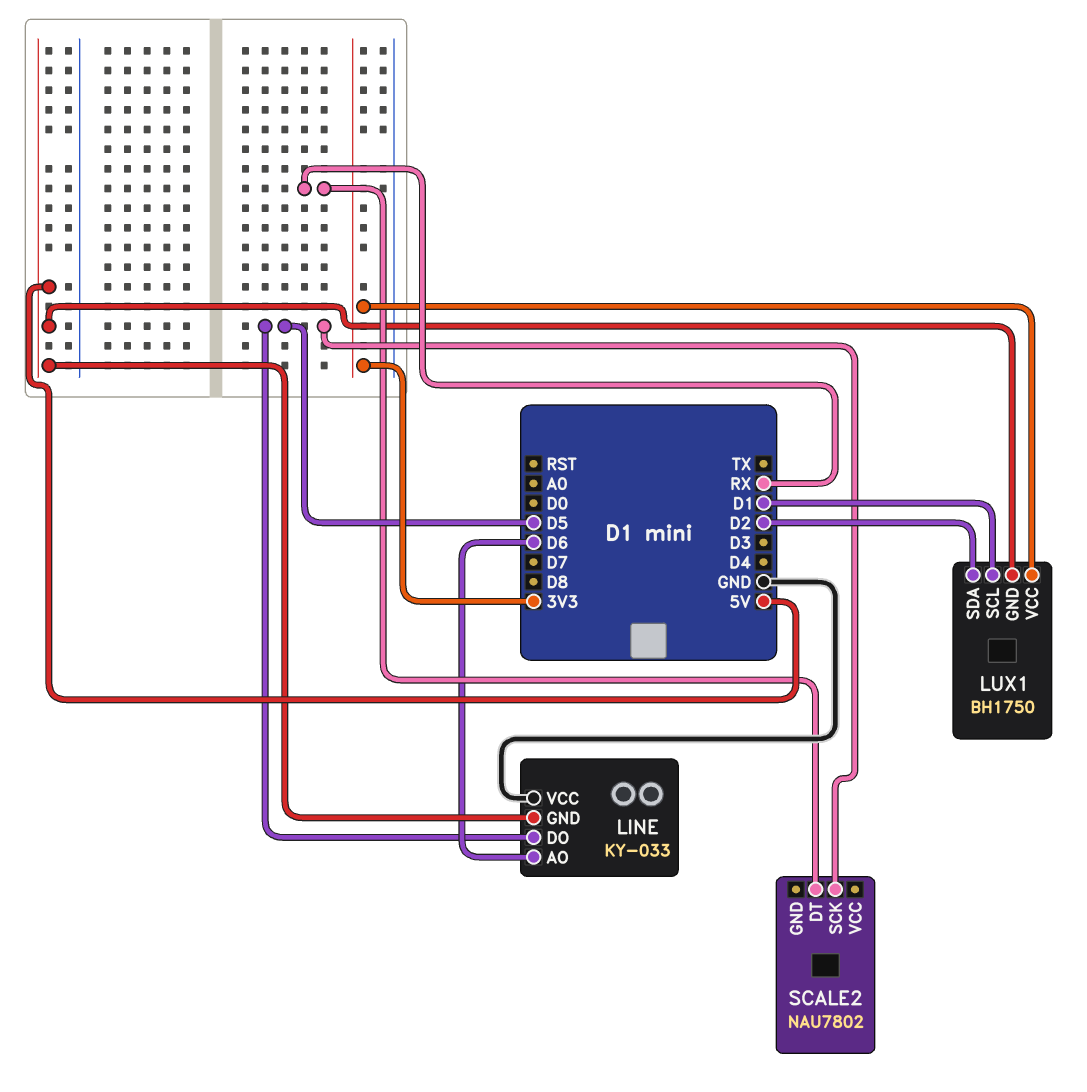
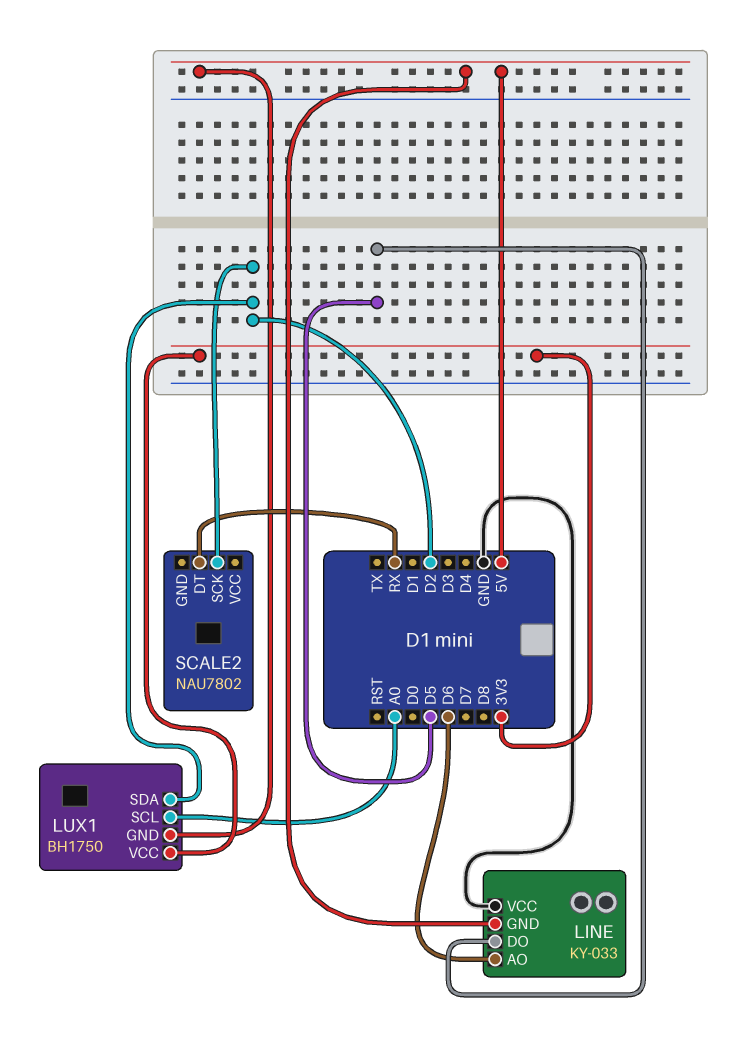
LUX1 pin SCL: D1 -> A0
SCALE2 pin SCK: D5 -> D2

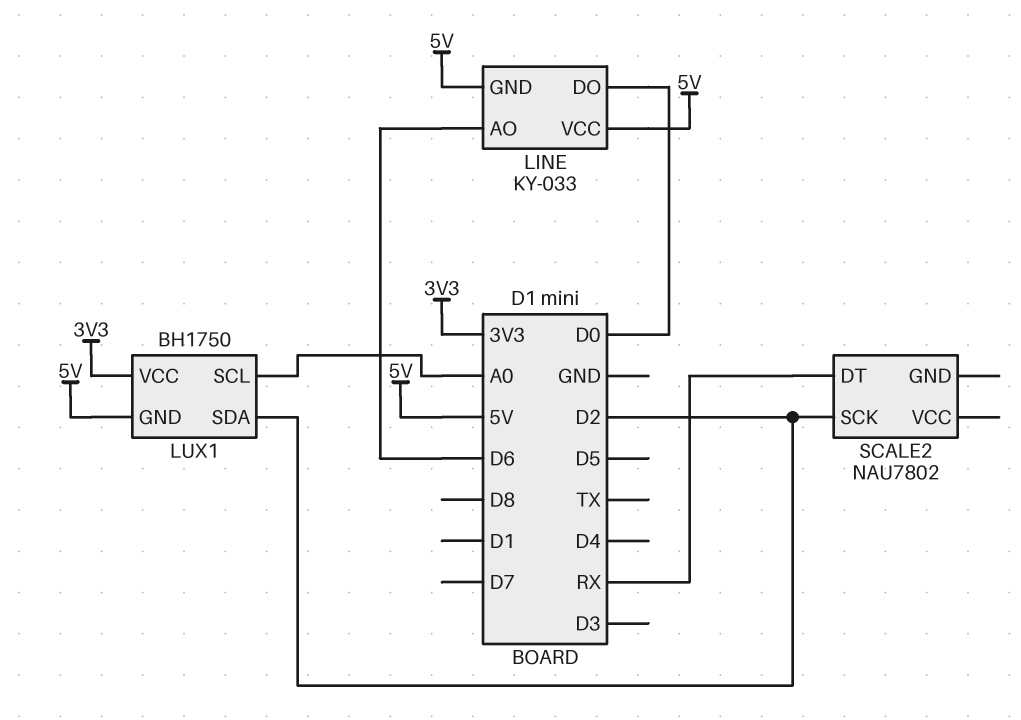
LINE pin DO: D5 -> D0
LINE pin VCC: GND -> 5V

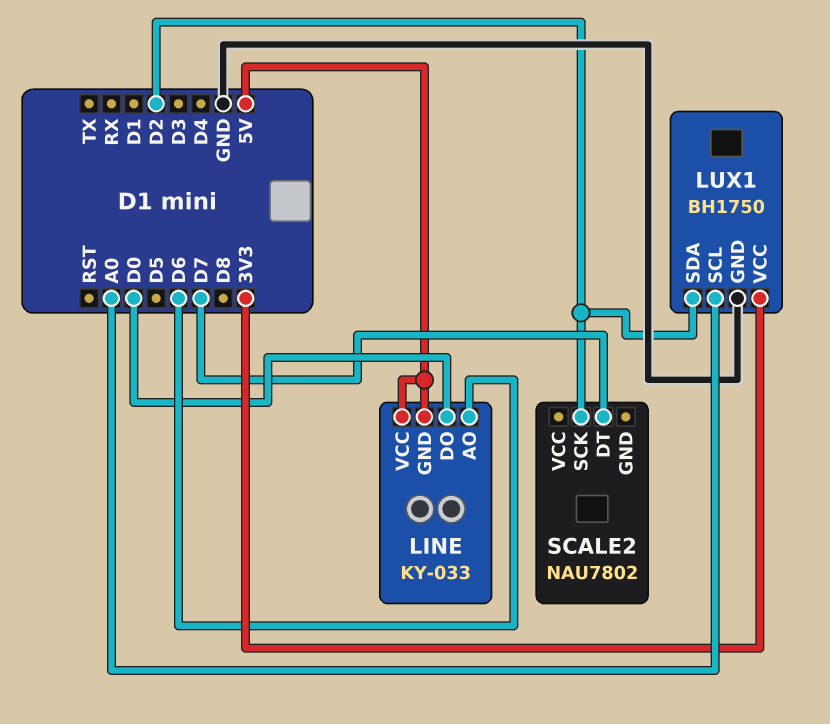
LUX1 pin GND: 5V -> GND
SCALE2 pin DT: RX -> D7

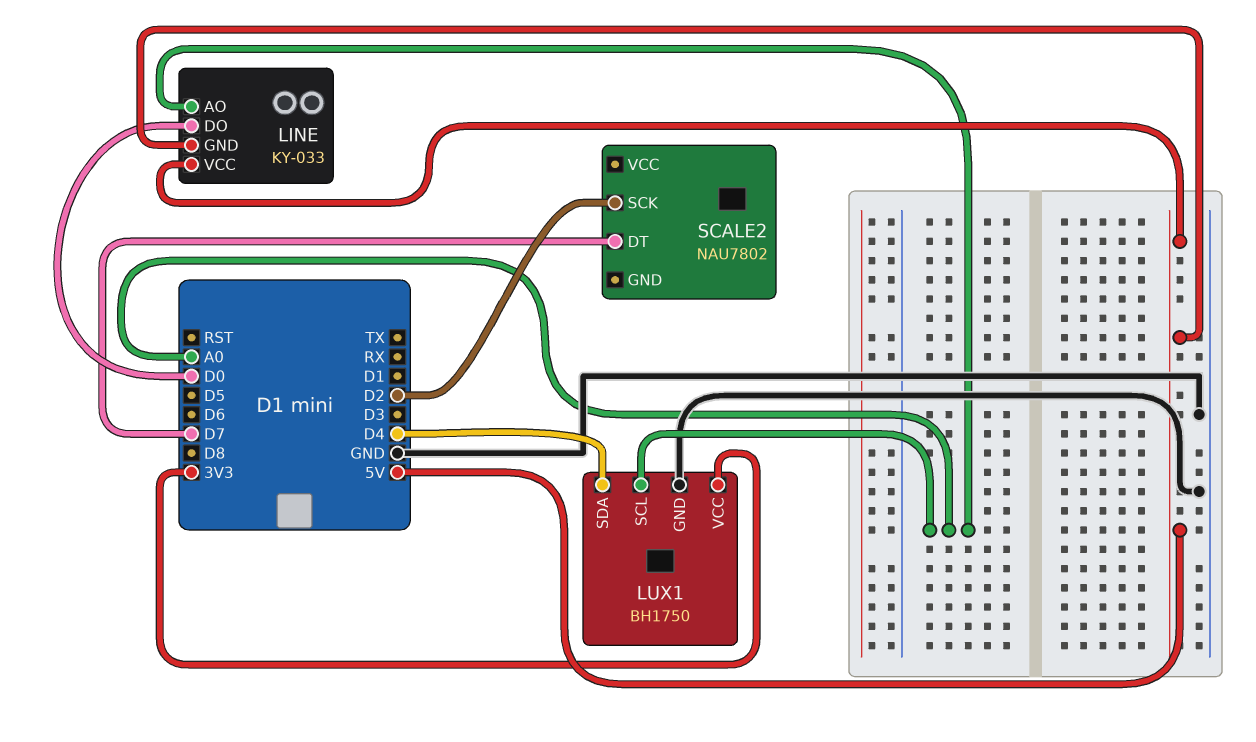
LINE pin AO: D6 -> A0
LUX1 pin SDA: D2 -> D4

